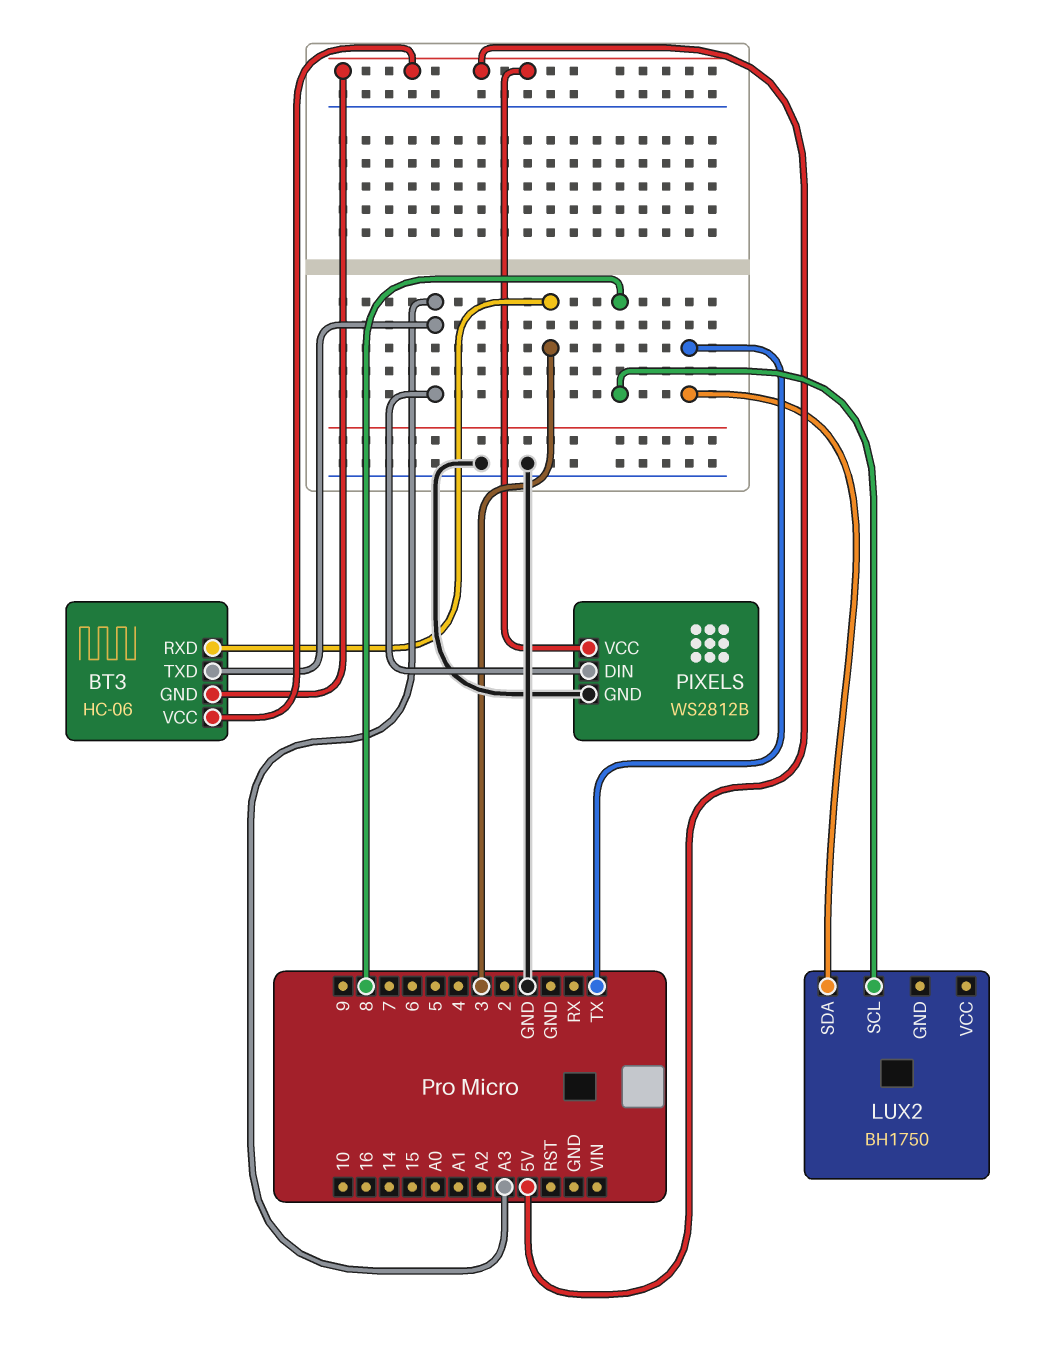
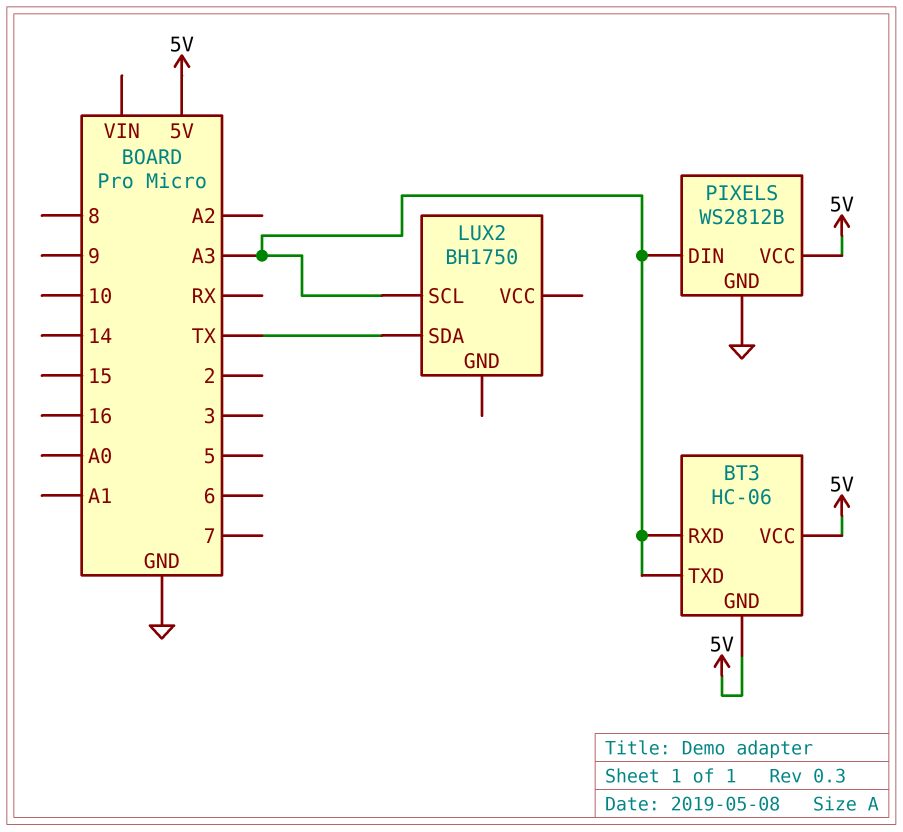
BT3 pin RXD: 3 -> A3
LUX2 pin SCL: 8 -> A3

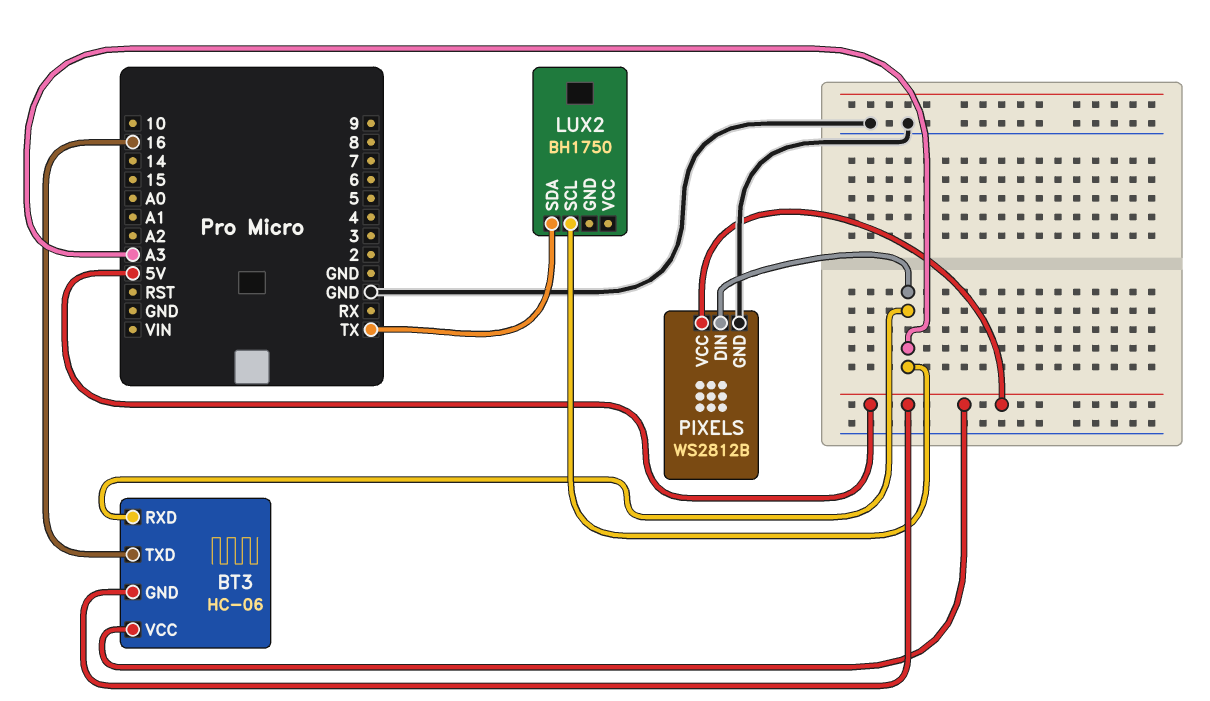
BT3 pin TXD: A3 -> 16

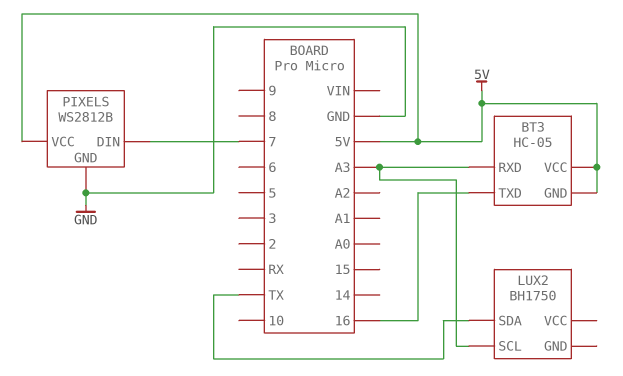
BT3: HC-06 -> HC-05
PIXELS pin DIN: A3 -> 7

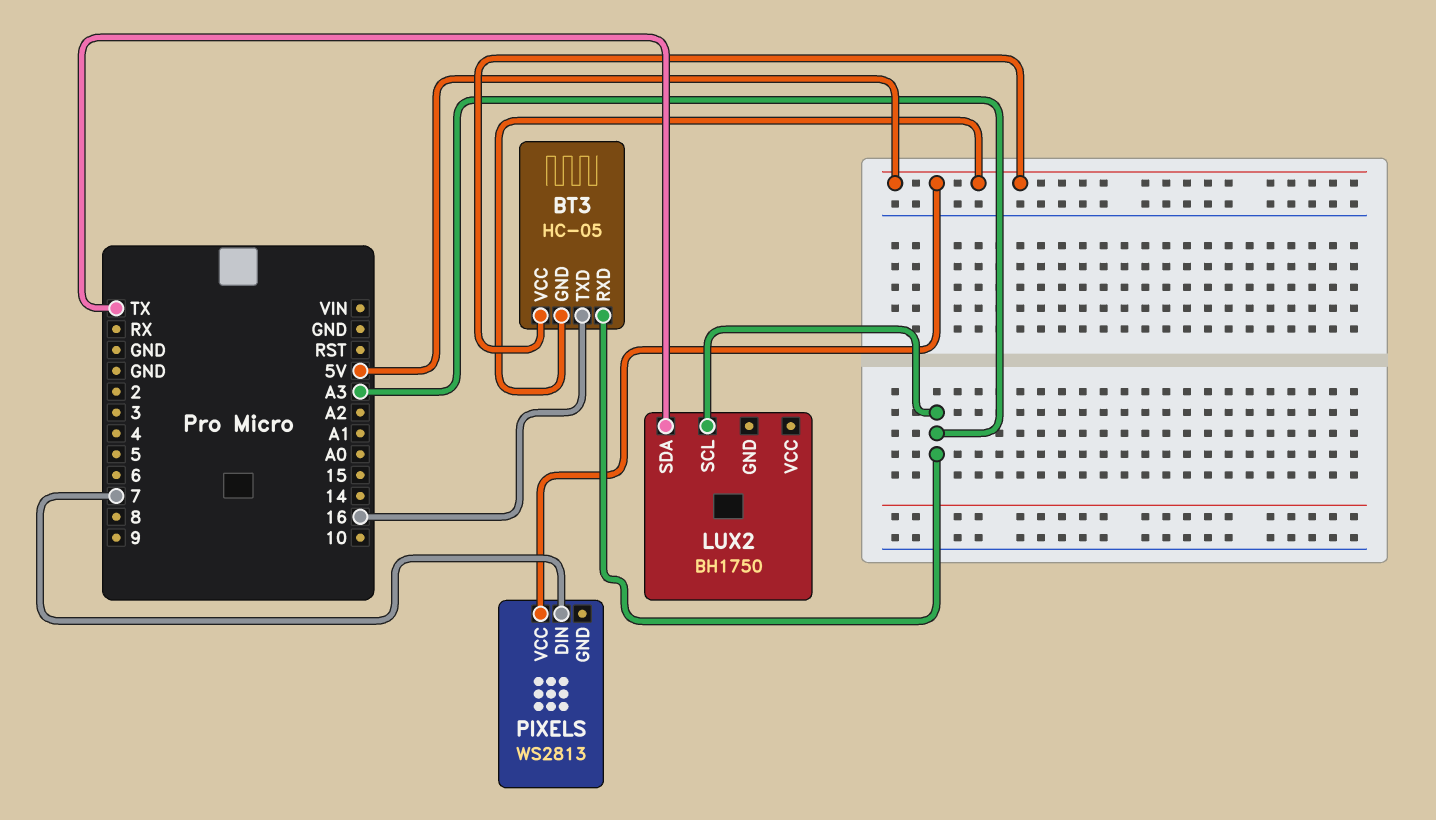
PIXELS: WS2812B -> WS2813
PIXELS pin GND: GND -> none

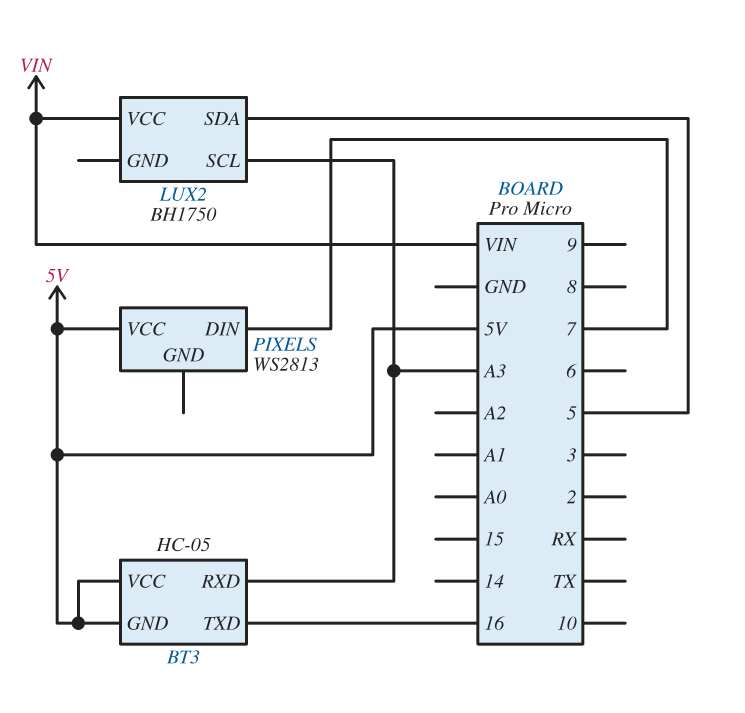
LUX2 pin SDA: TX -> 5
LUX2 pin VCC: none -> VIN

